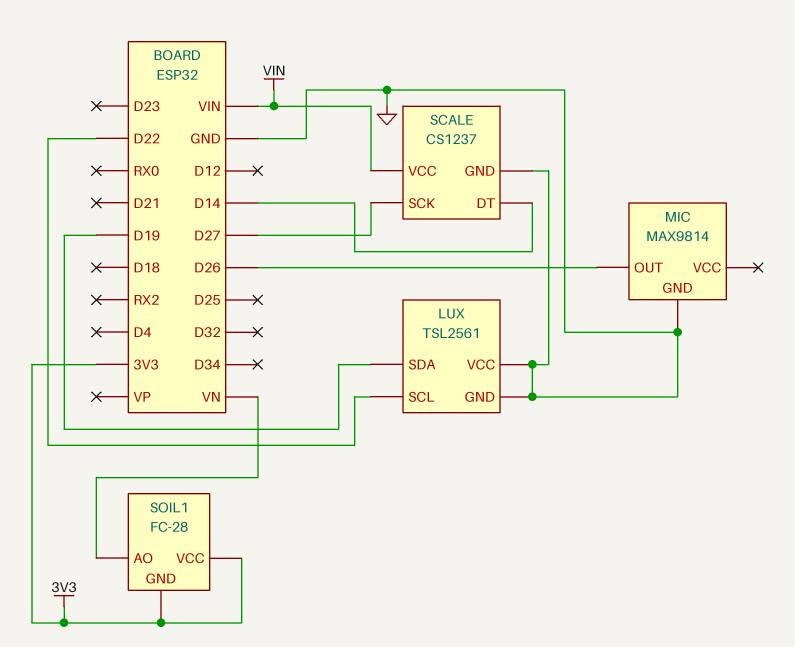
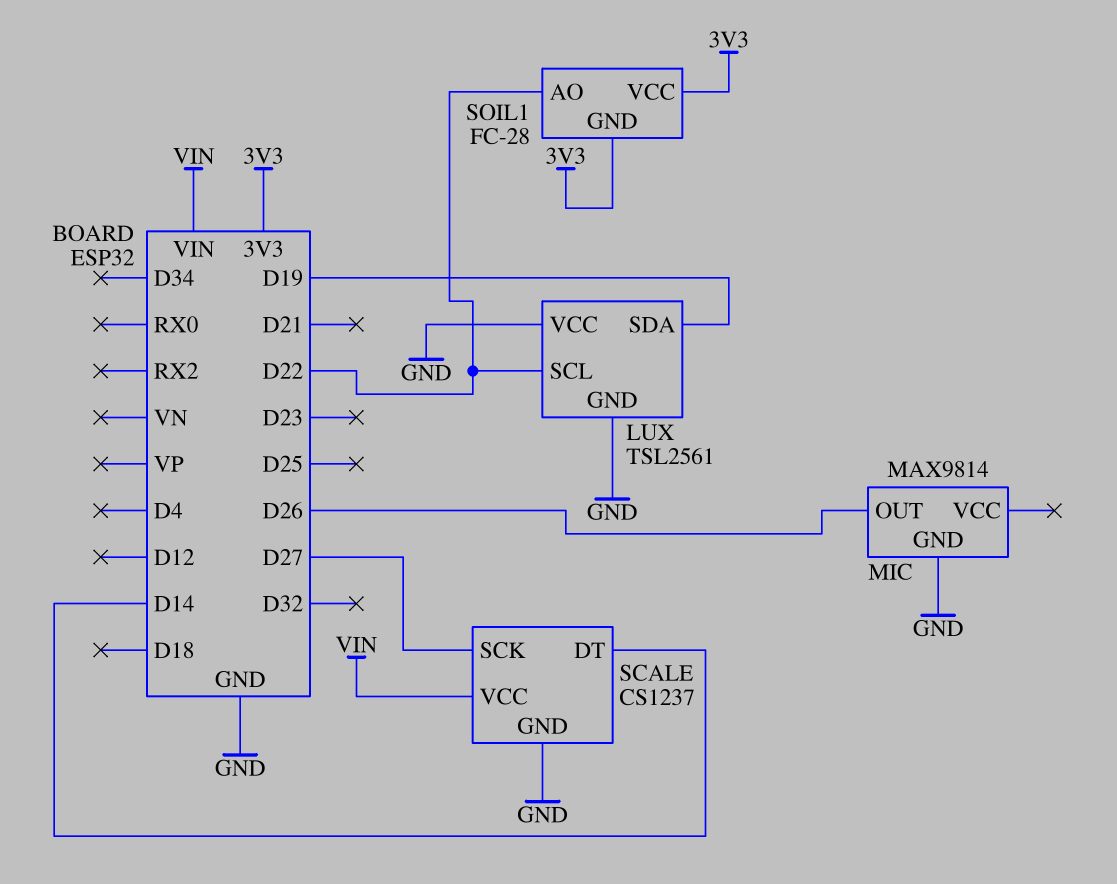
SOIL1 pin AO: VN -> D22

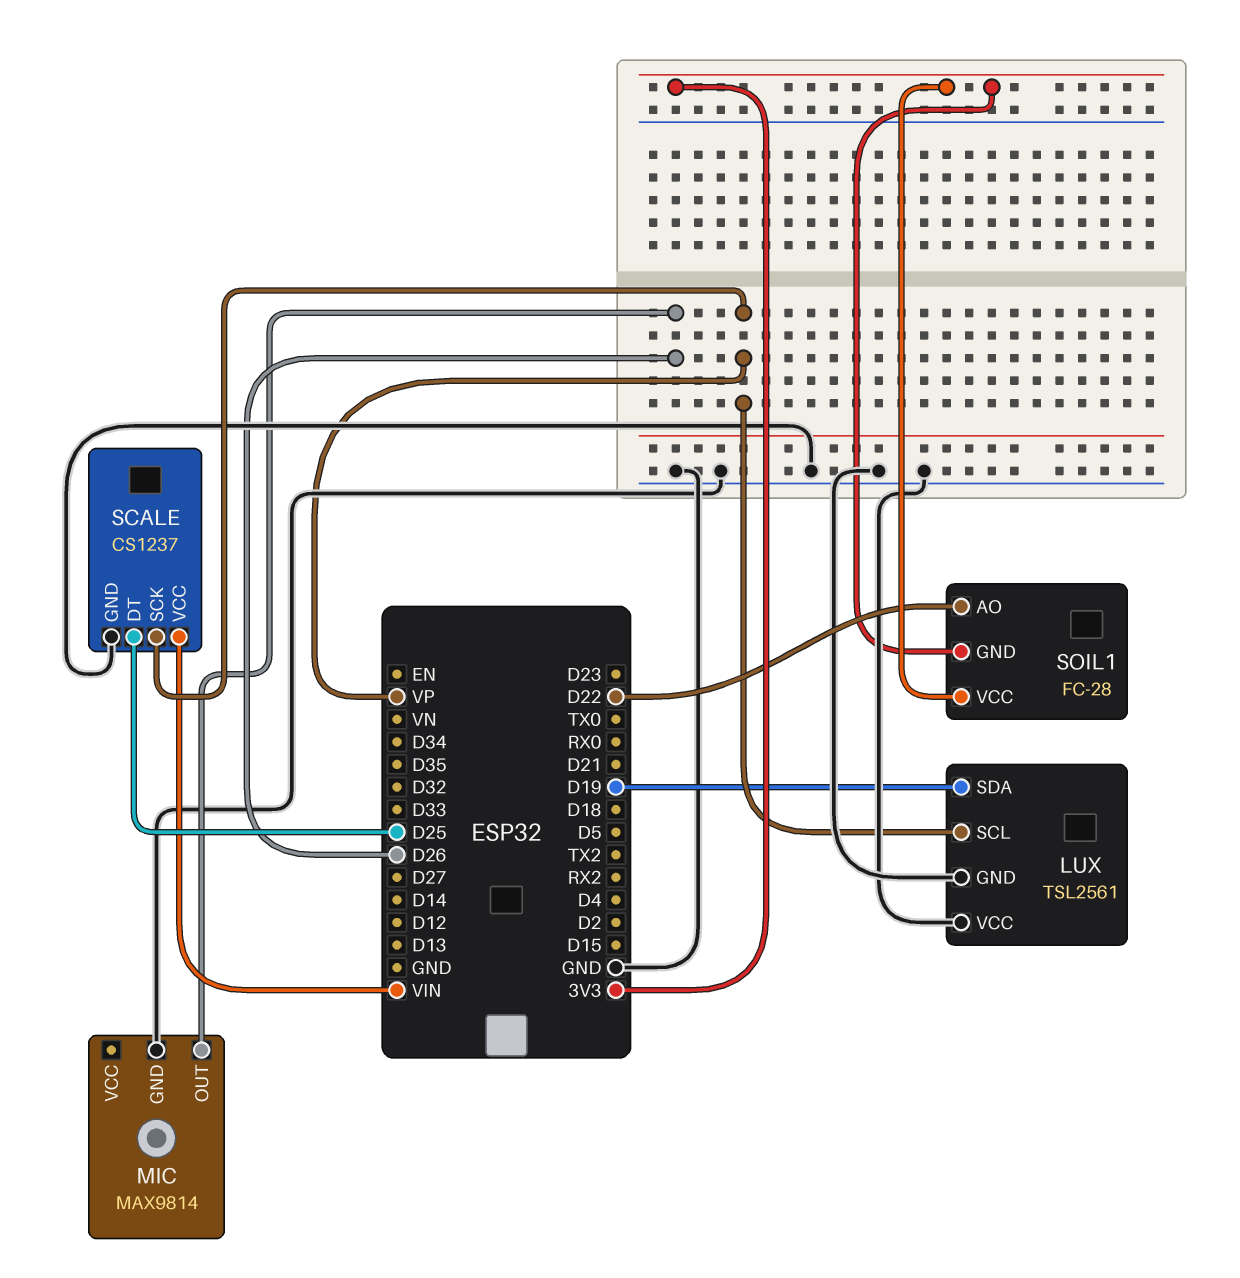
LUX pin SCL: D22 -> VP
SCALE pin DT: D14 -> D25
SCALE pin SCK: D27 -> VP

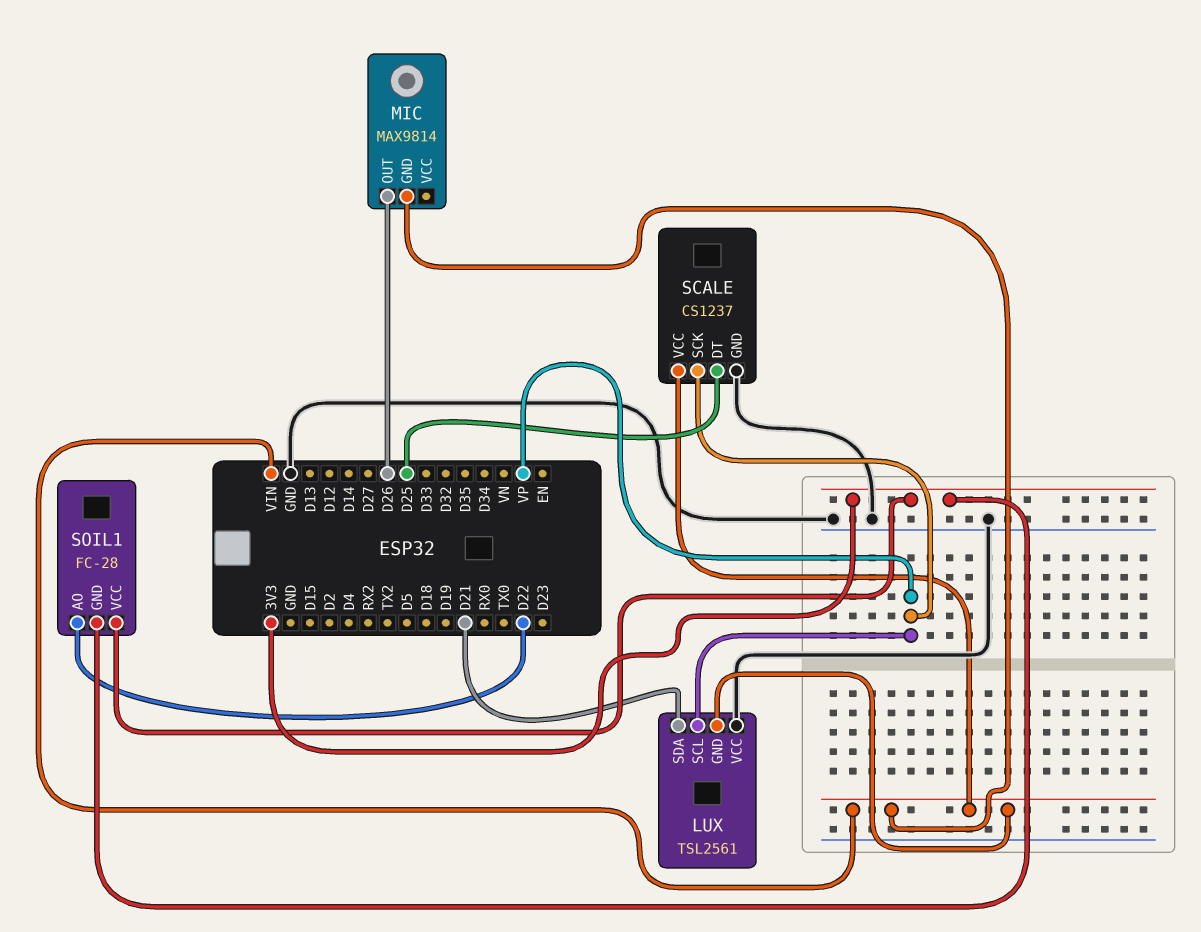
LUX pin GND: GND -> VIN
LUX pin SDA: D19 -> D21
MIC pin GND: GND -> VIN

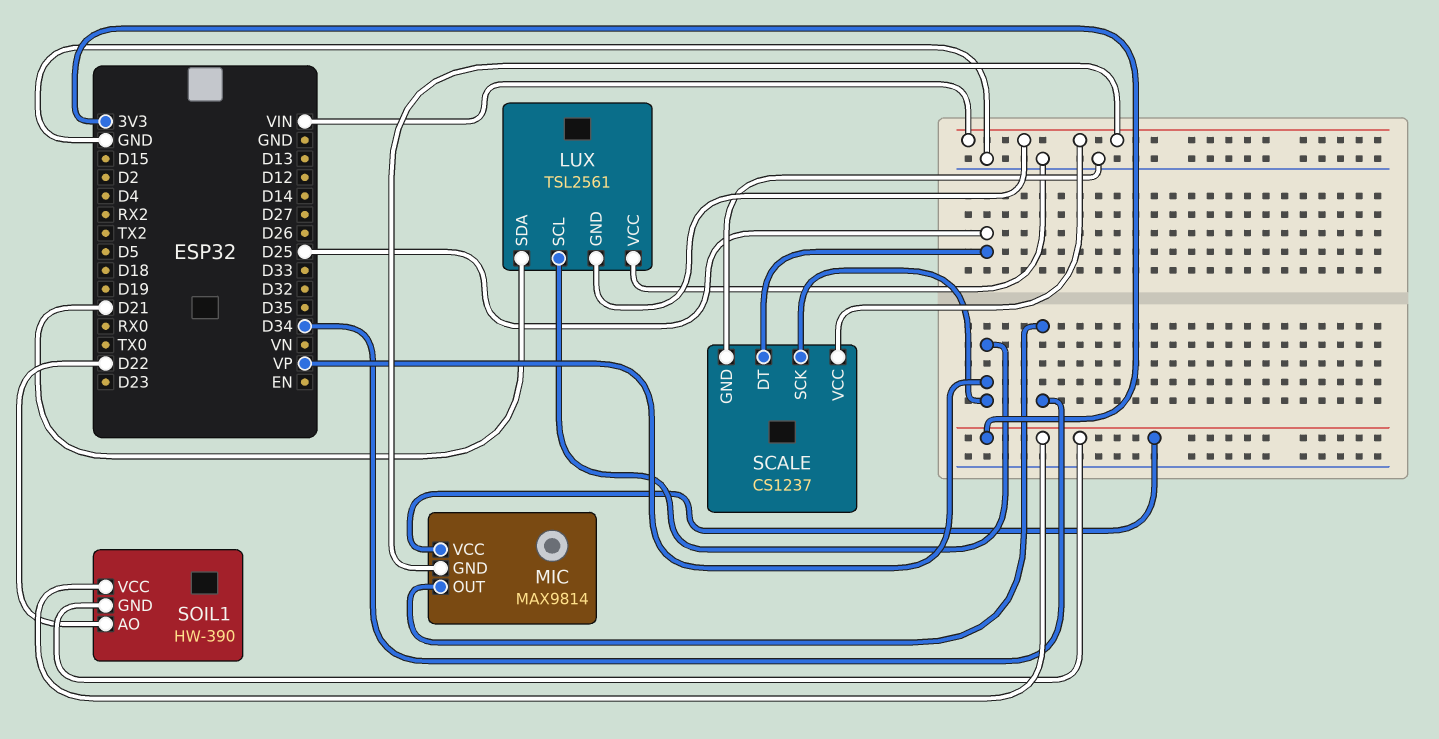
MIC pin OUT: D26 -> D34
MIC pin VCC: none -> 3V3
SOIL1: FC-28 -> HW-390

